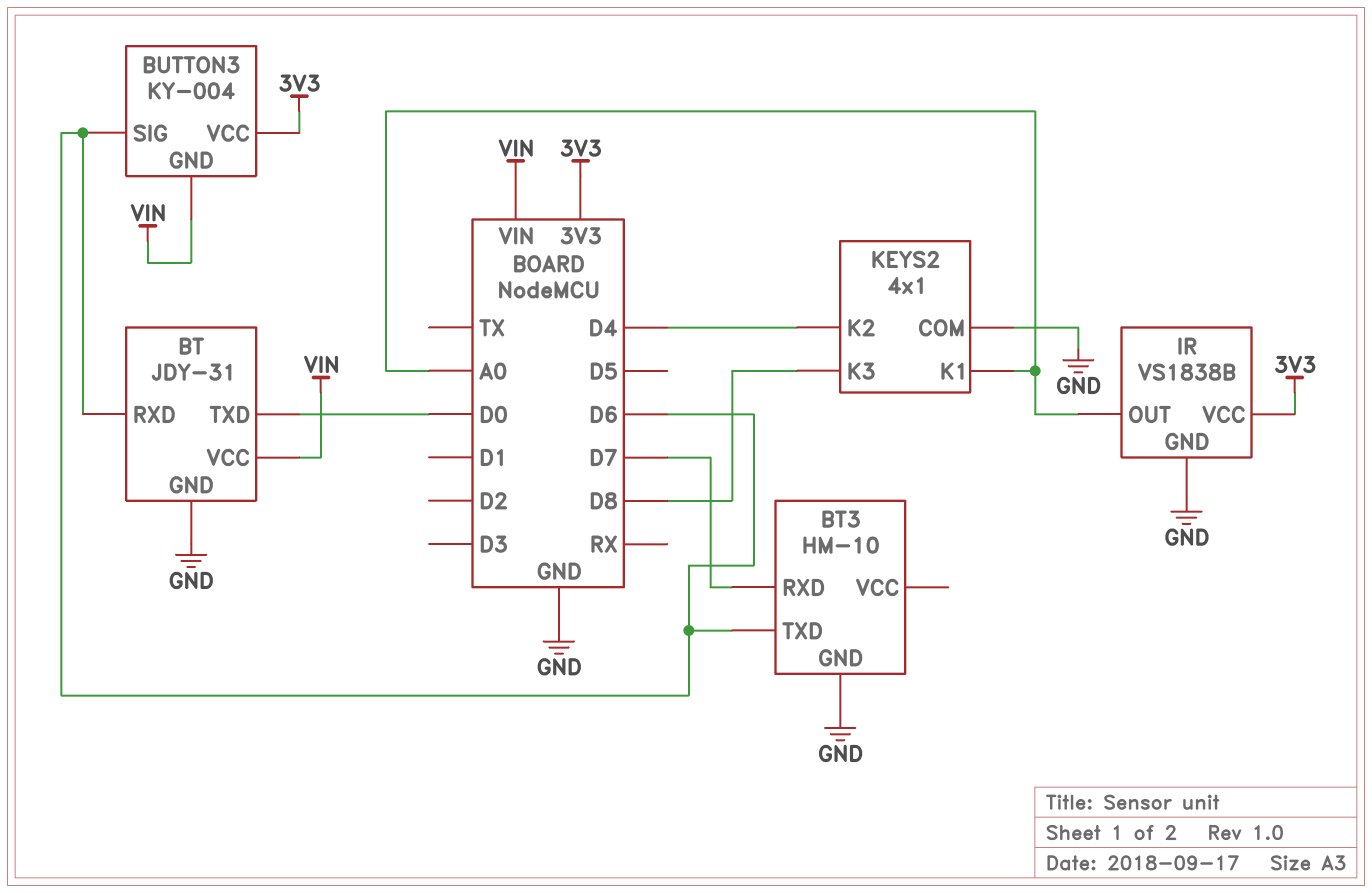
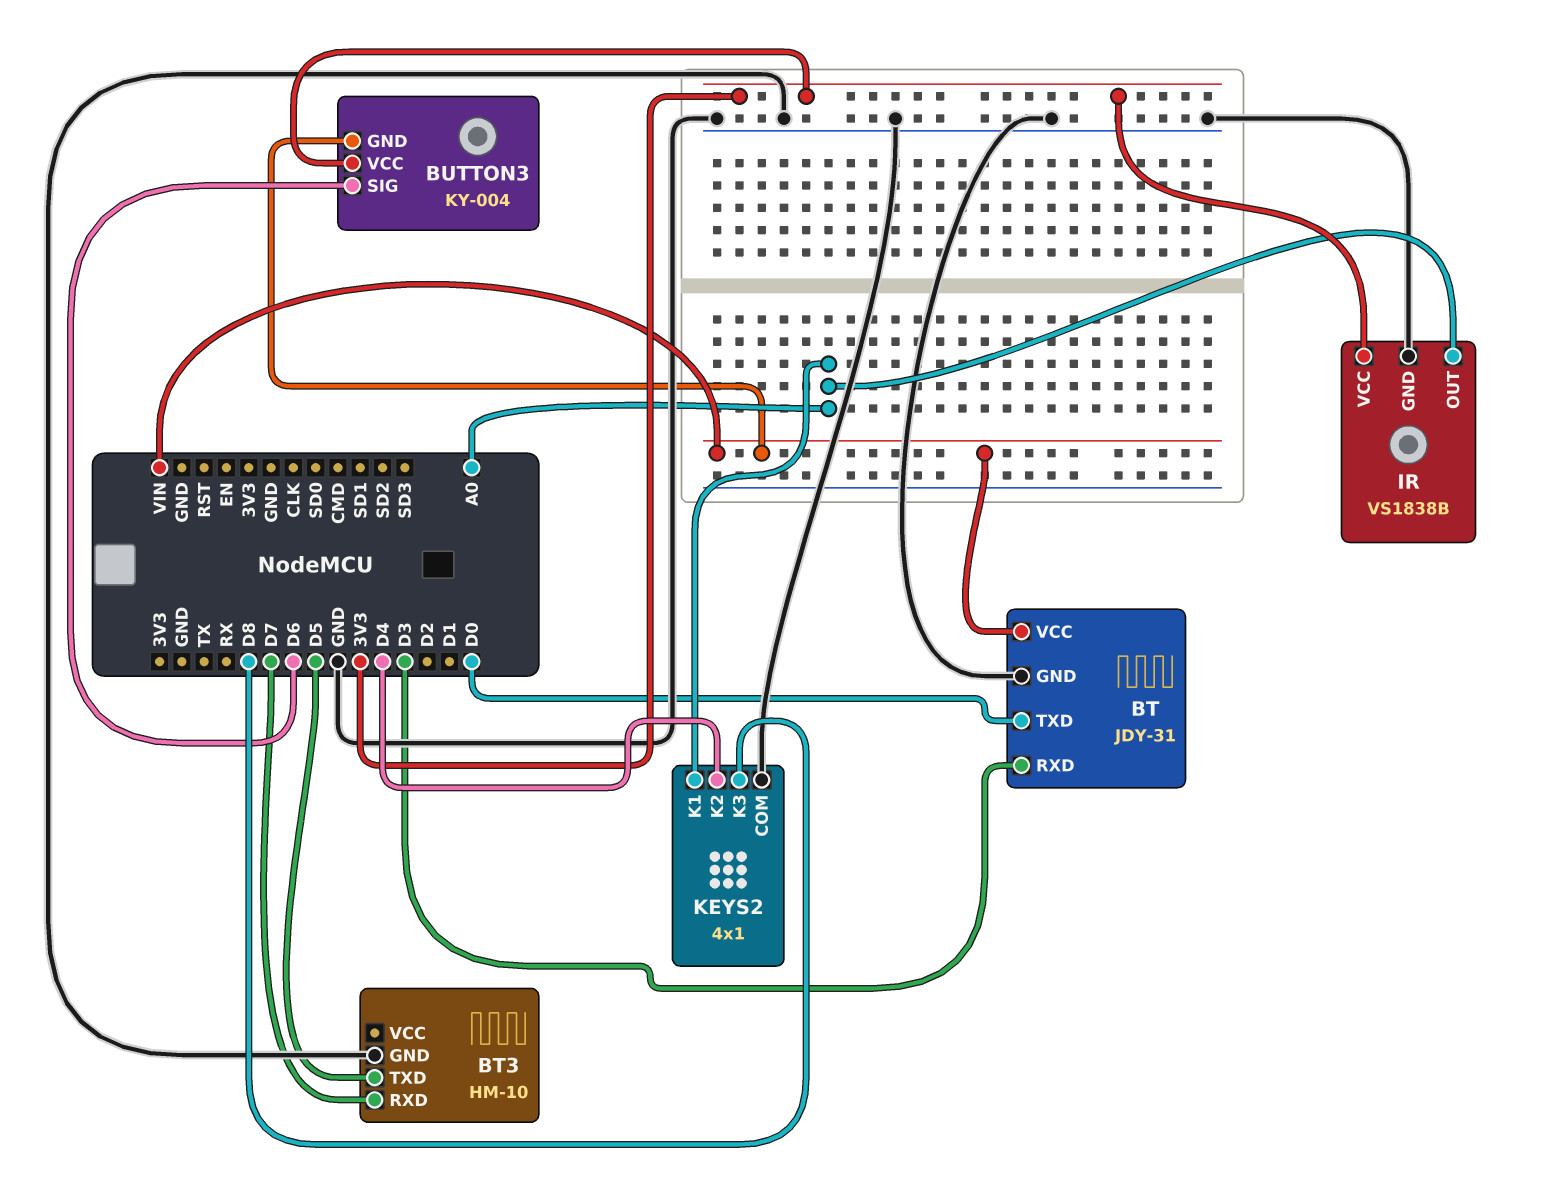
BT pin RXD: D6 -> D3
BT3 pin TXD: D6 -> D5

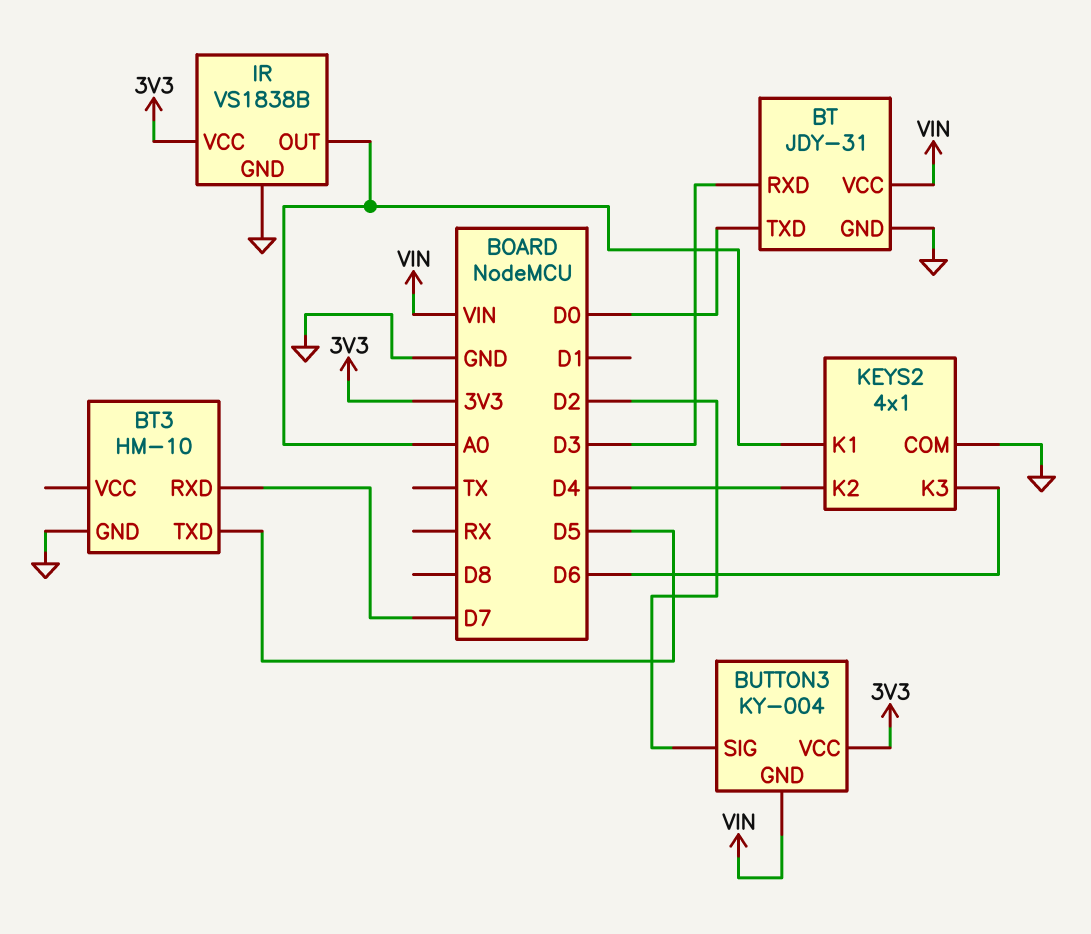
BUTTON3 pin SIG: D6 -> D2
KEYS2 pin K3: D8 -> D6

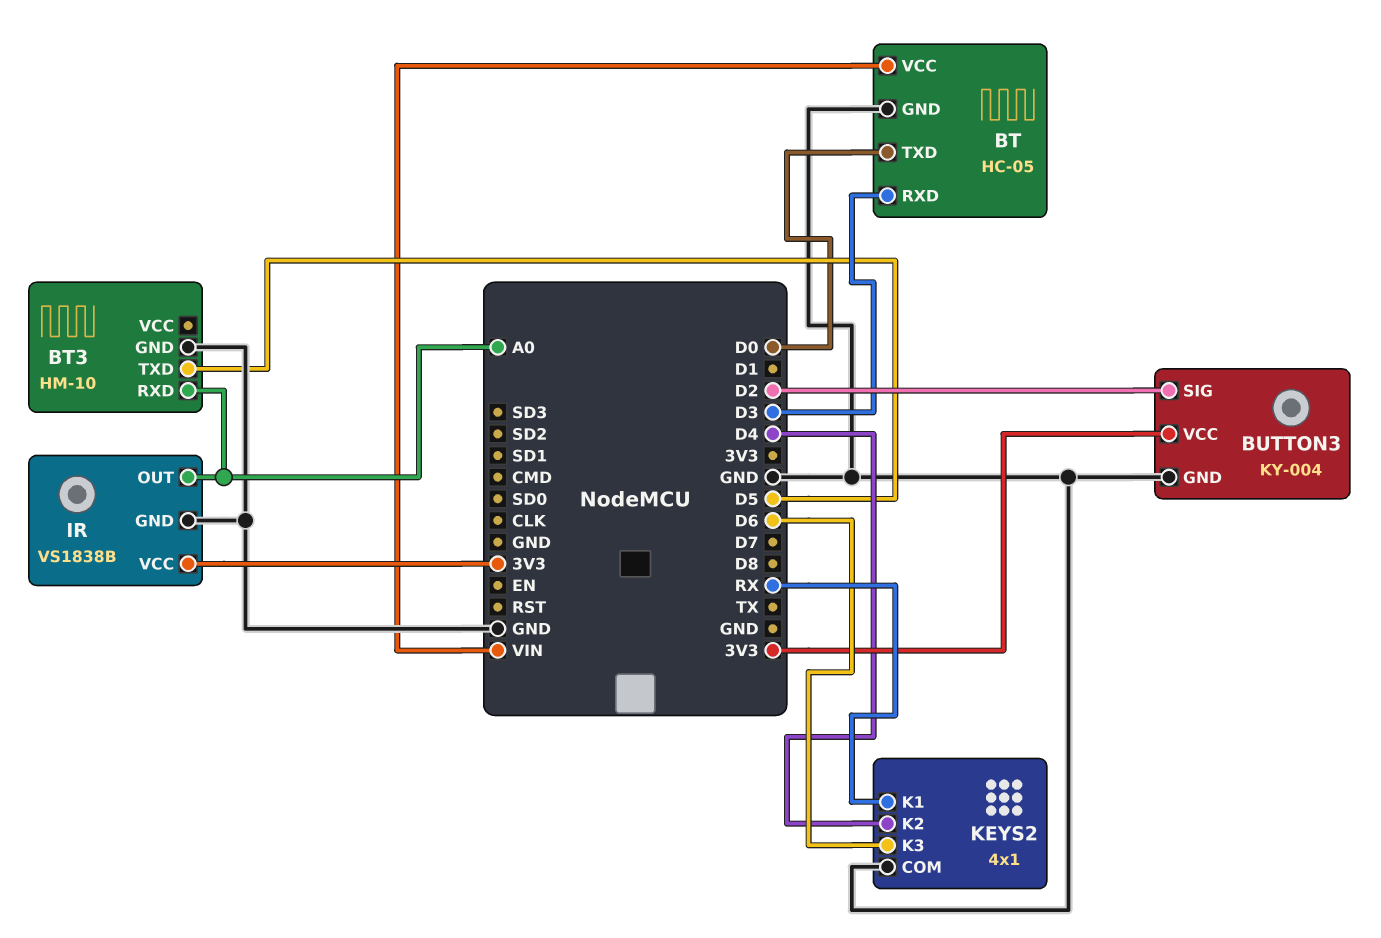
BT: JDY-31 -> HC-05
BT3 pin RXD: D7 -> A0
BUTTON3 pin GND: VIN -> GND
KEYS2 pin K1: A0 -> RX

